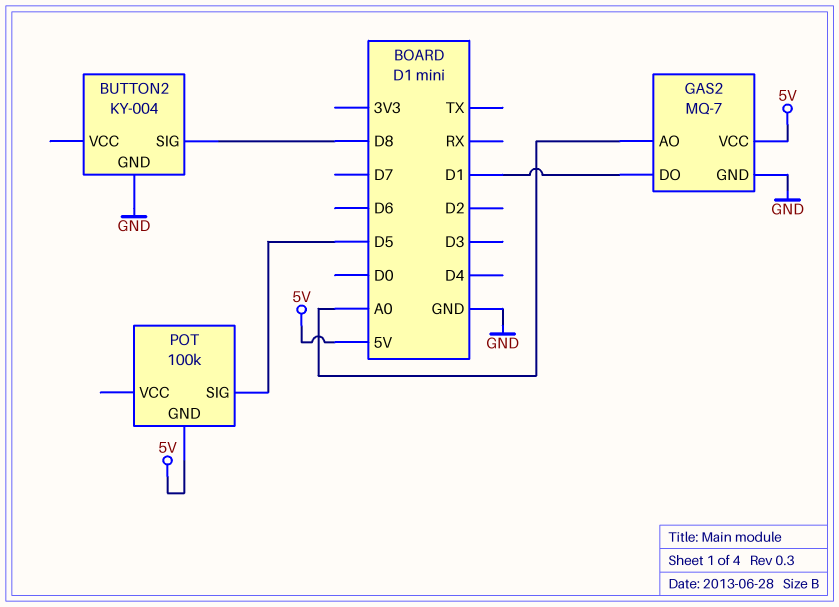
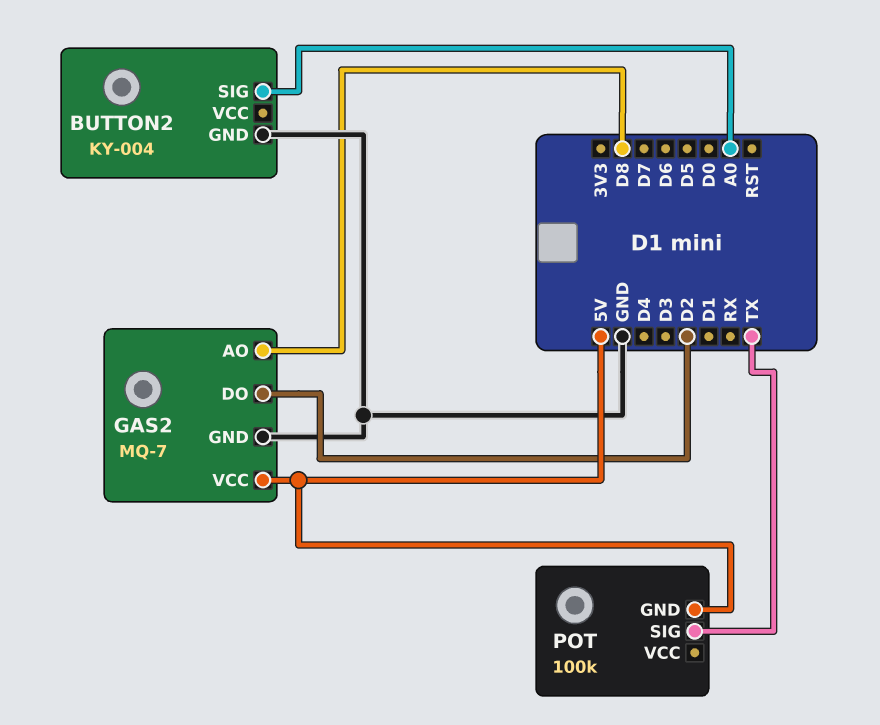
BUTTON2 pin SIG: D8 -> A0
GAS2 pin AO: A0 -> D8
GAS2 pin DO: D1 -> D2
POT pin SIG: D5 -> TX

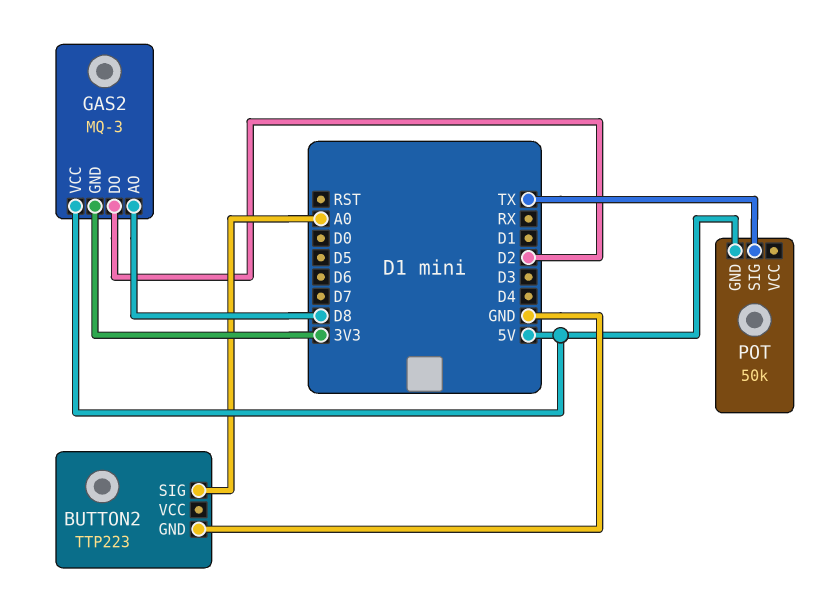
BUTTON2: KY-004 -> TTP223
GAS2: MQ-7 -> MQ-3
GAS2 pin GND: GND -> 3V3
POT: 100k -> 50k

